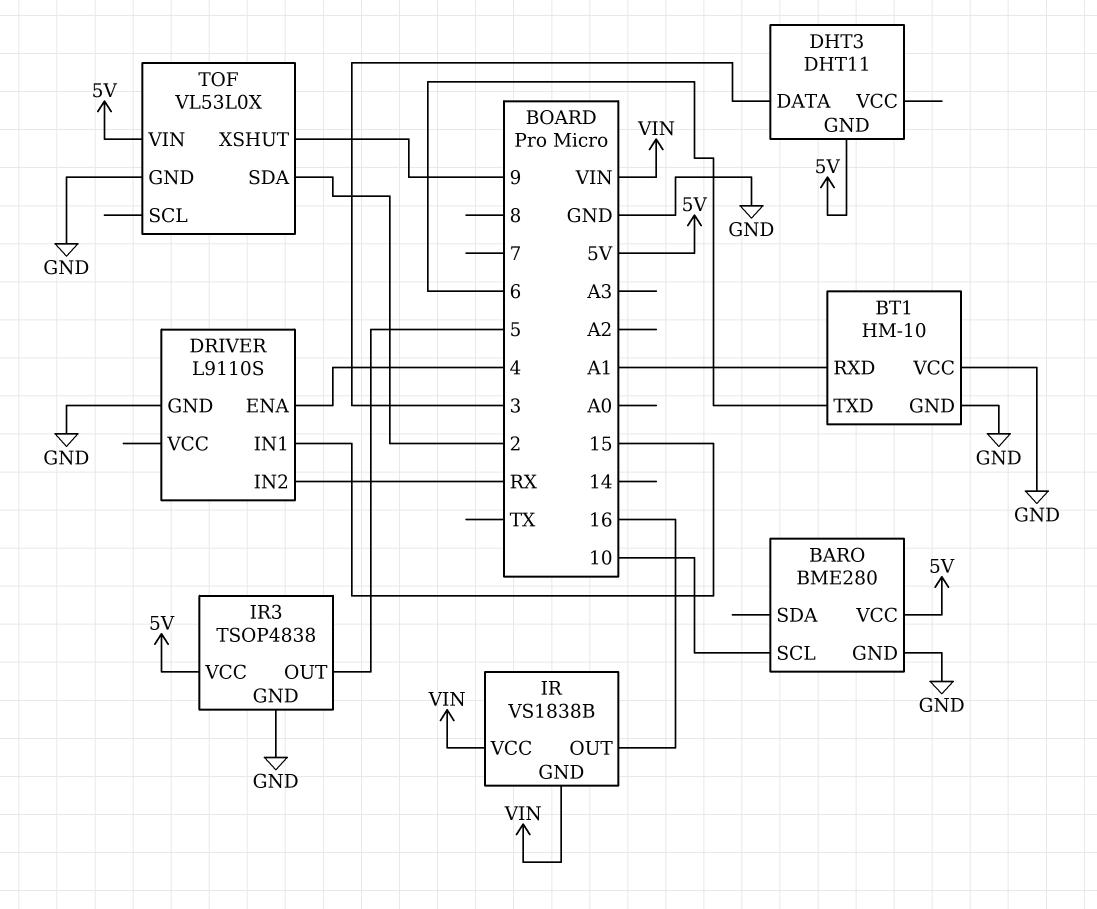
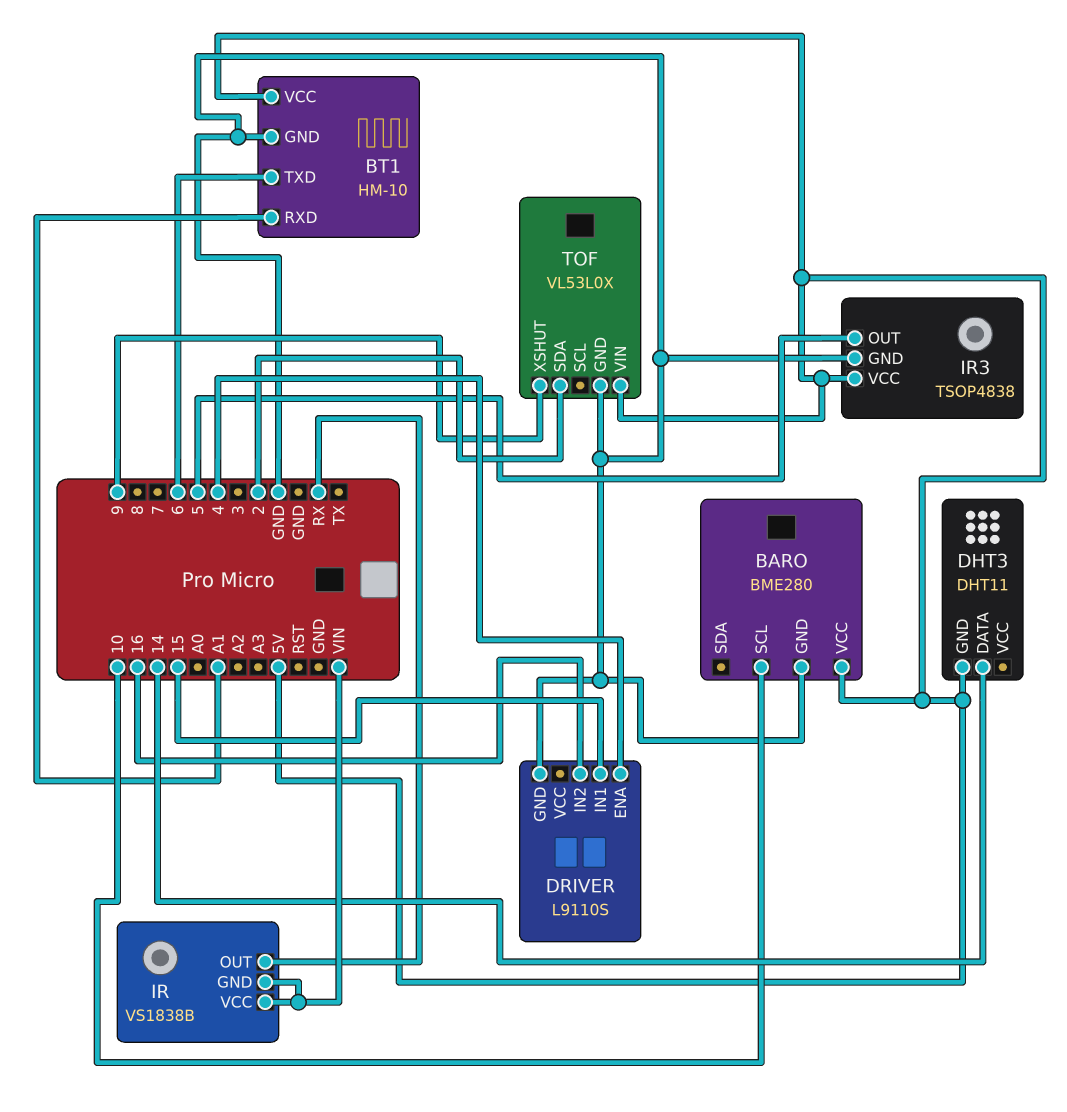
BT1 pin VCC: GND -> 5V
DHT3 pin DATA: 3 -> 14
DRIVER pin IN2: RX -> 16
IR pin OUT: 16 -> RX

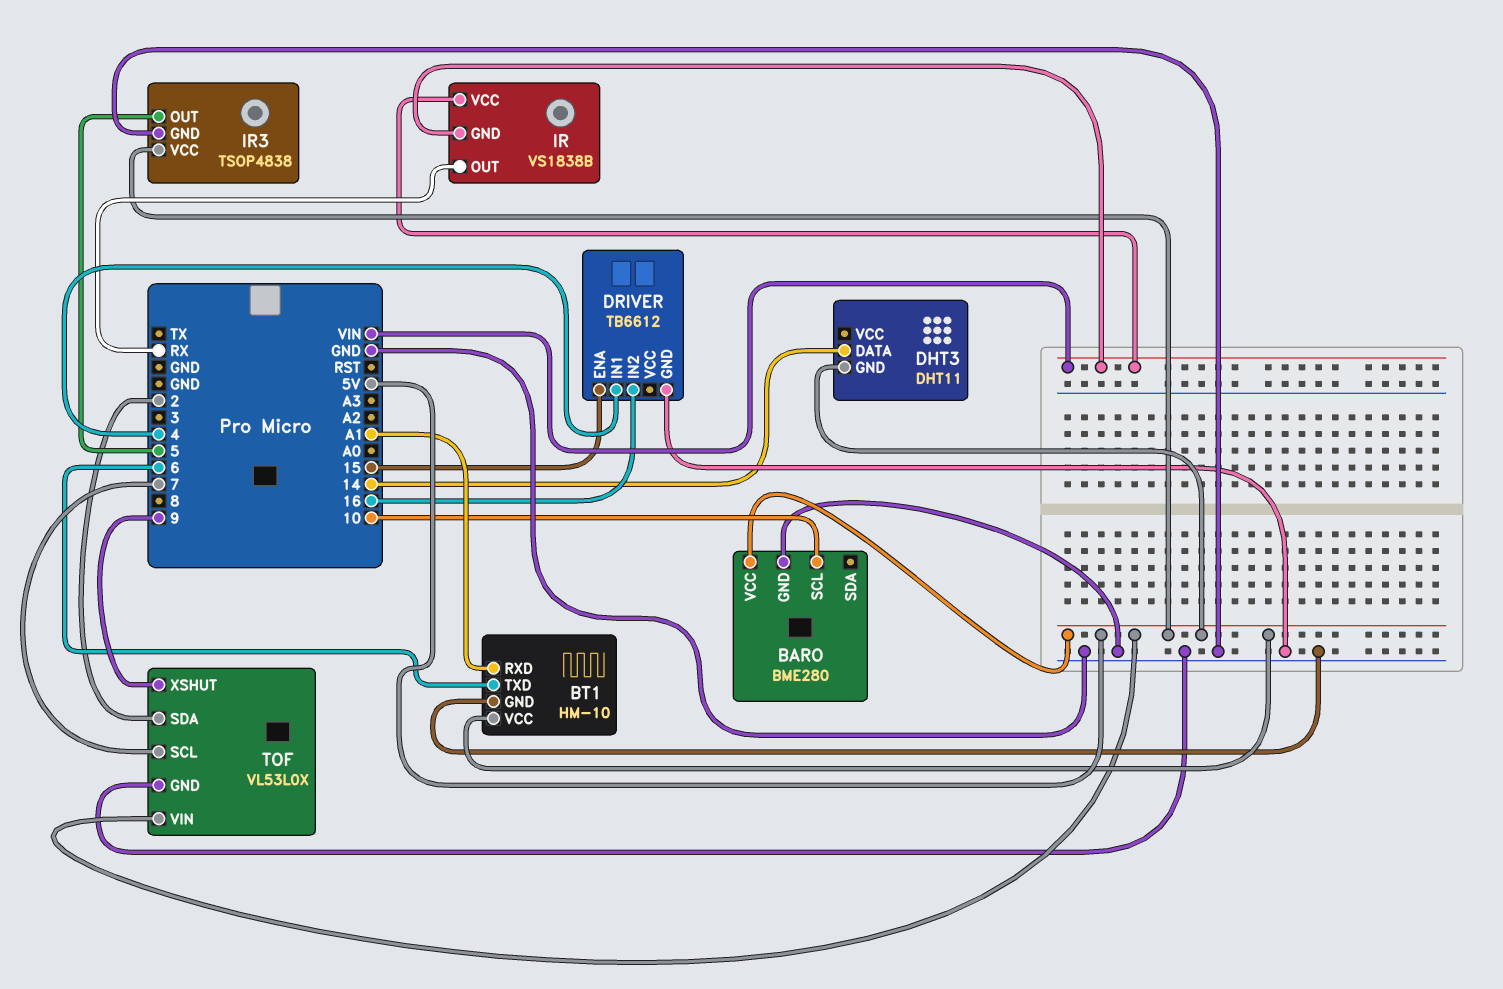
DRIVER: L9110S -> TB6612
DRIVER pin ENA: 4 -> 15
DRIVER pin IN1: 15 -> 4
TOF pin SCL: none -> 7

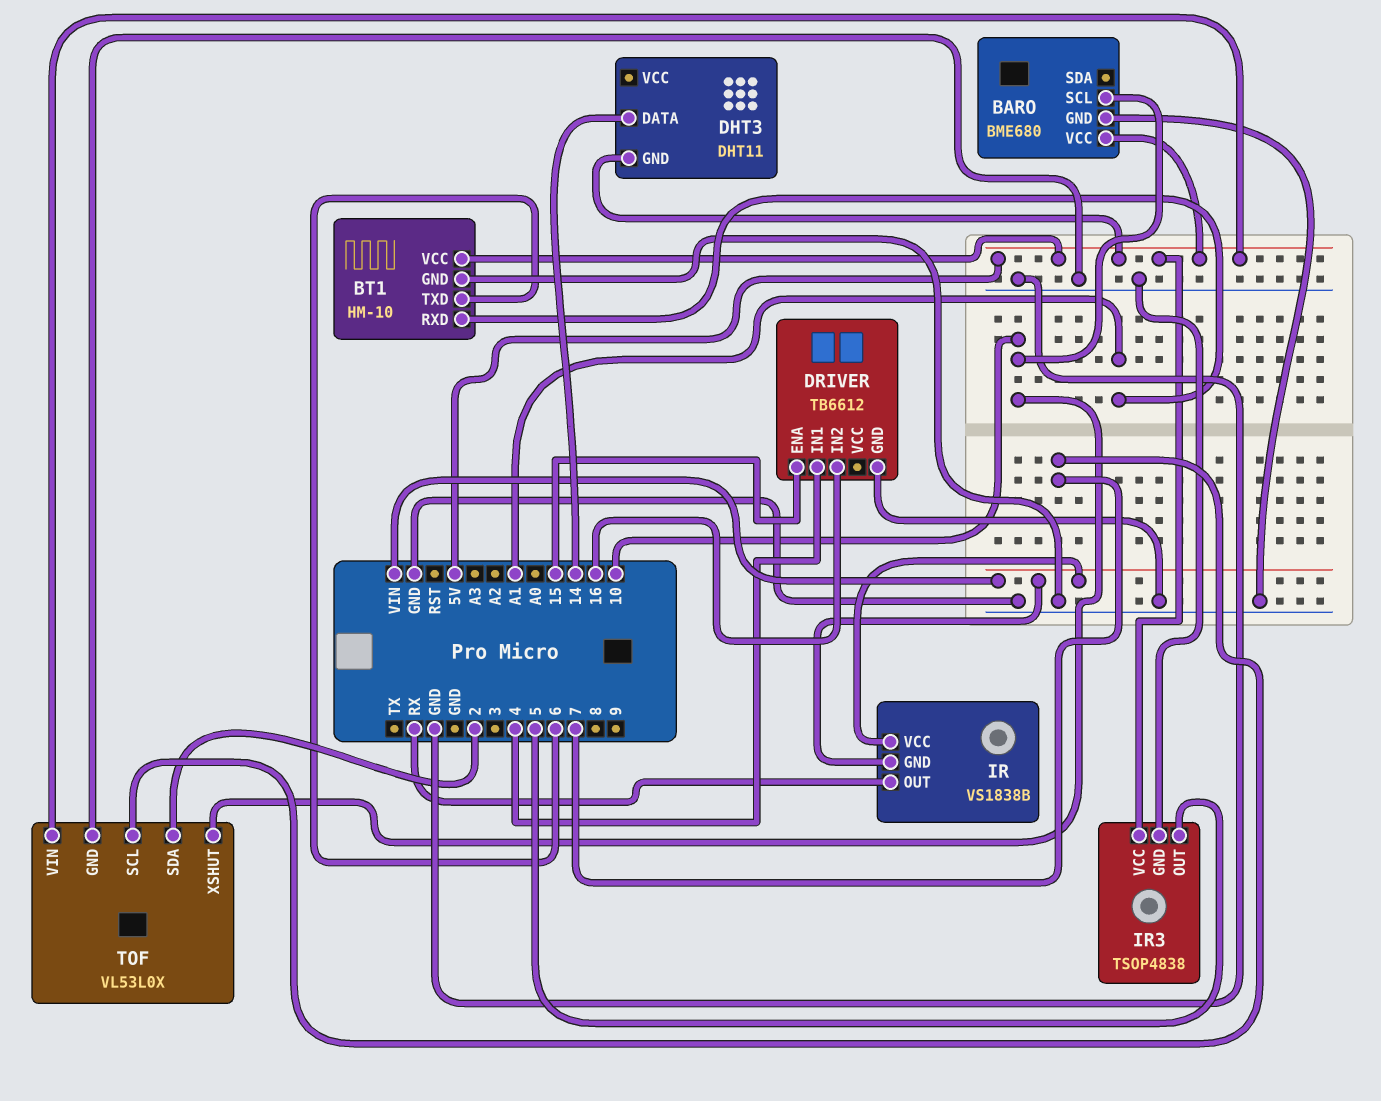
BARO: BME280 -> BME680
TOF pin XSHUT: 9 -> 10

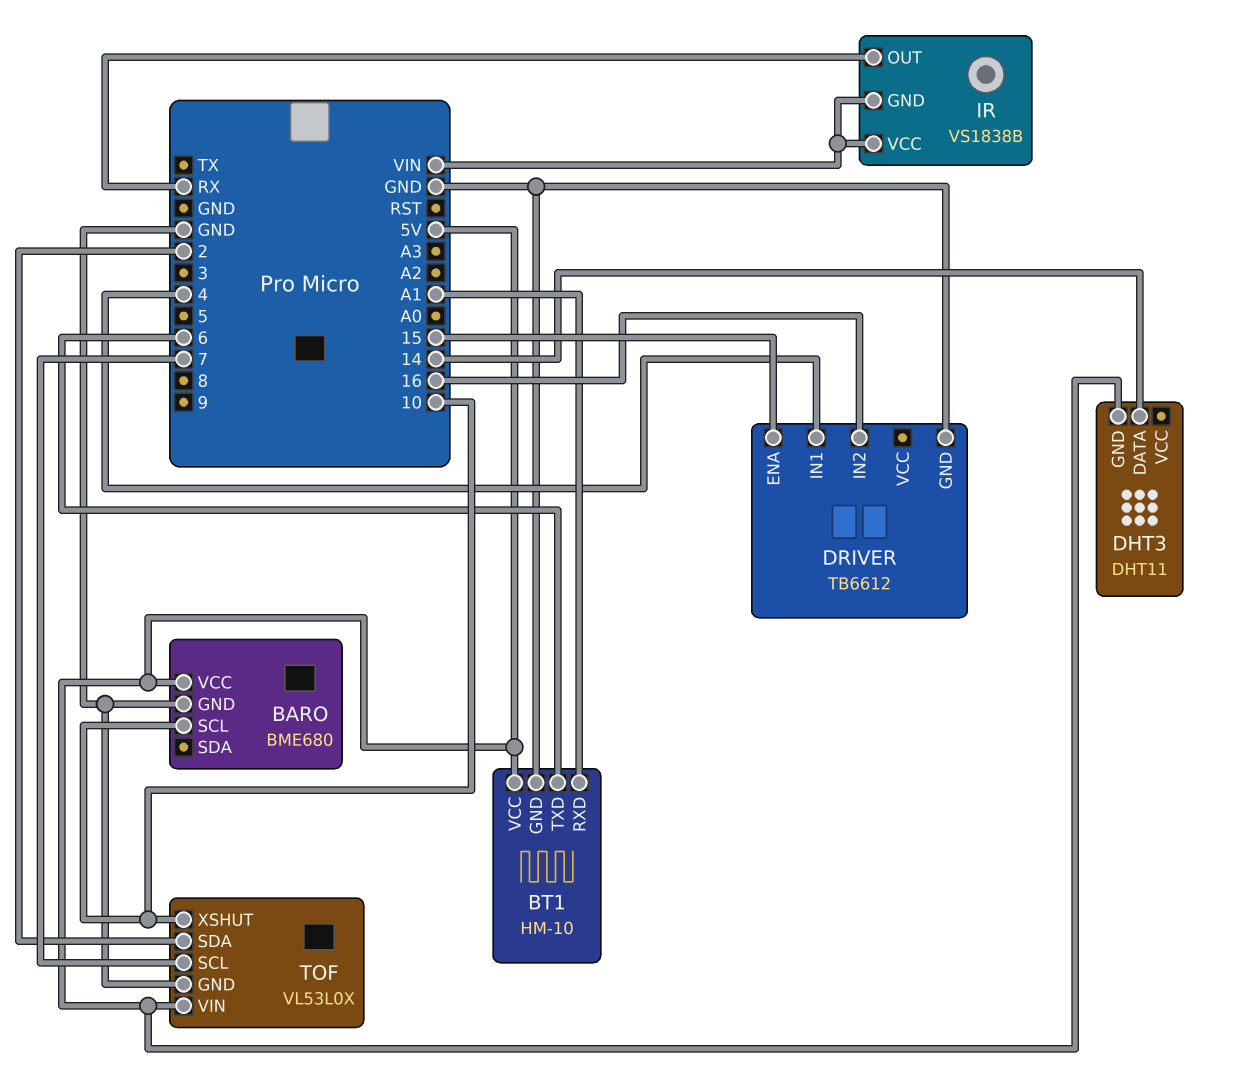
IR3: TSOP4838 -> none
IR3 pin GND: GND -> none
IR3 pin OUT: 5 -> none
IR3 pin VCC: 5V -> none

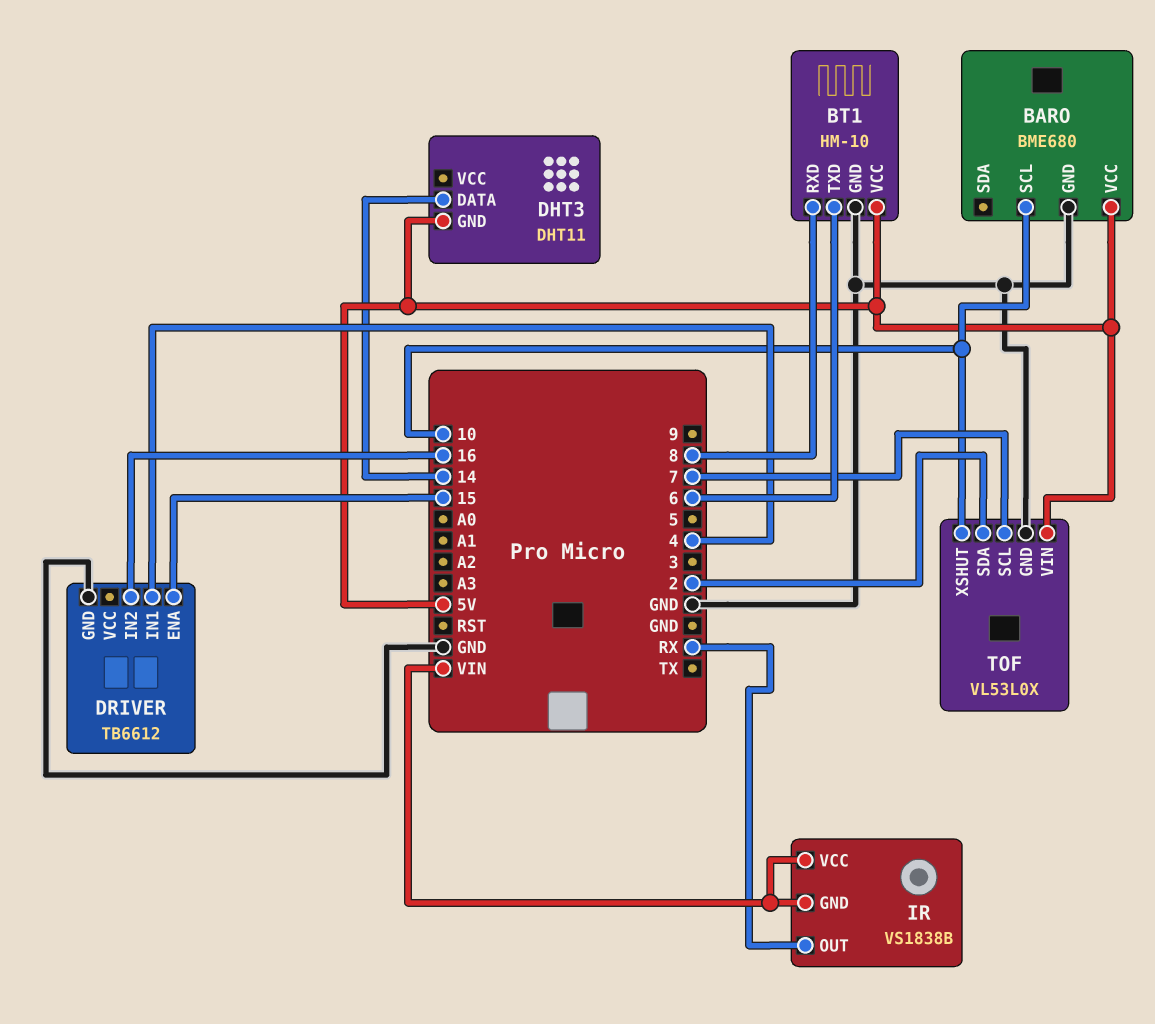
BT1 pin RXD: A1 -> 8

